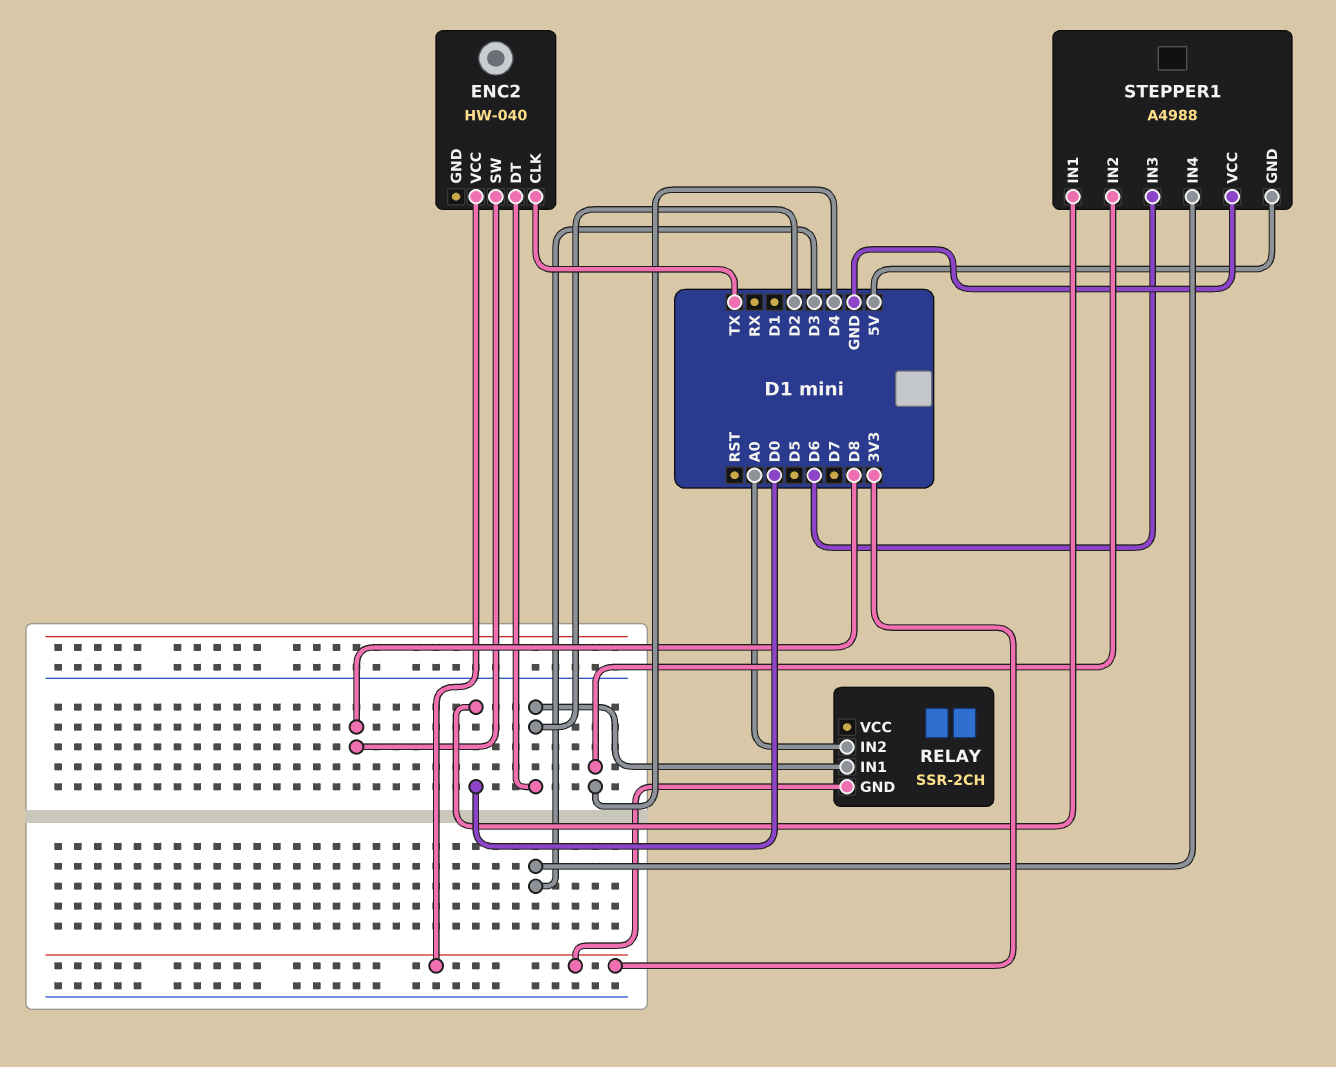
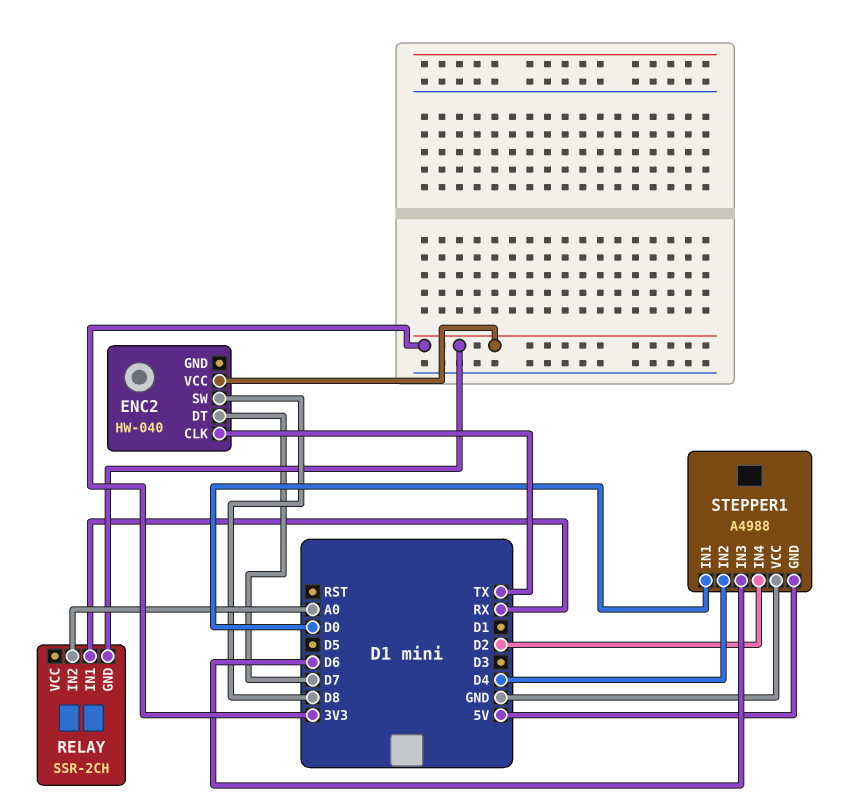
ENC2 pin DT: D2 -> D7
RELAY pin IN1: D2 -> RX
STEPPER1 pin IN4: D3 -> D2

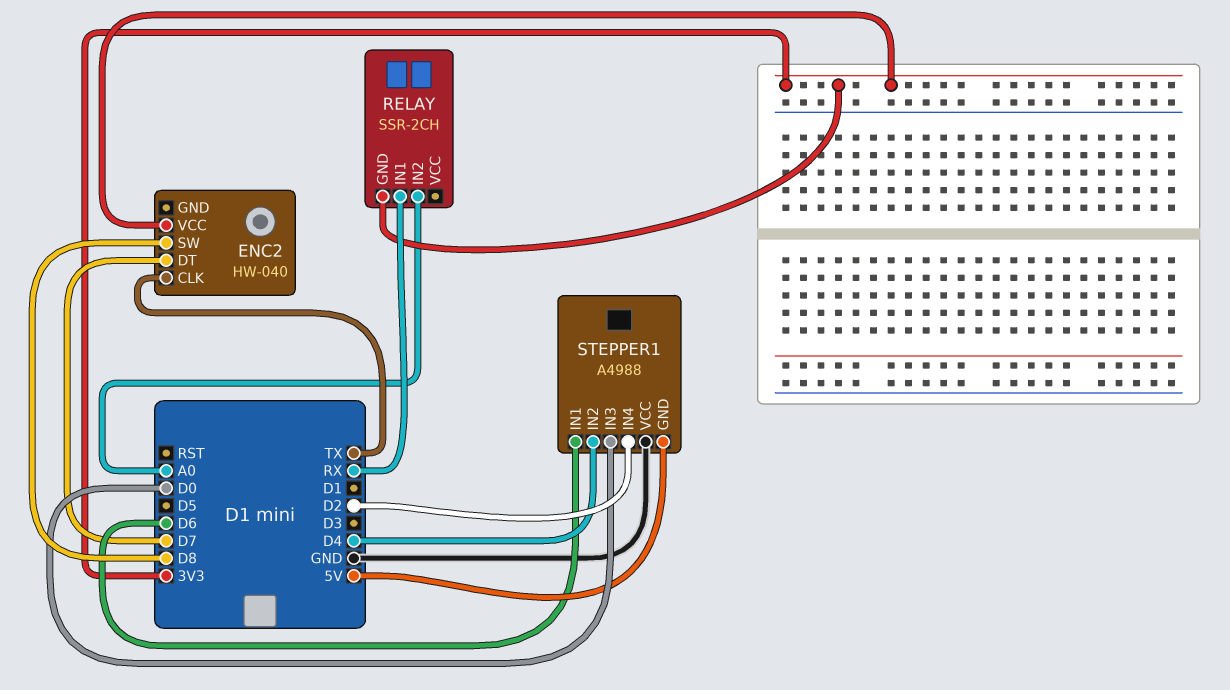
STEPPER1 pin IN1: D0 -> D6
STEPPER1 pin IN3: D6 -> D0

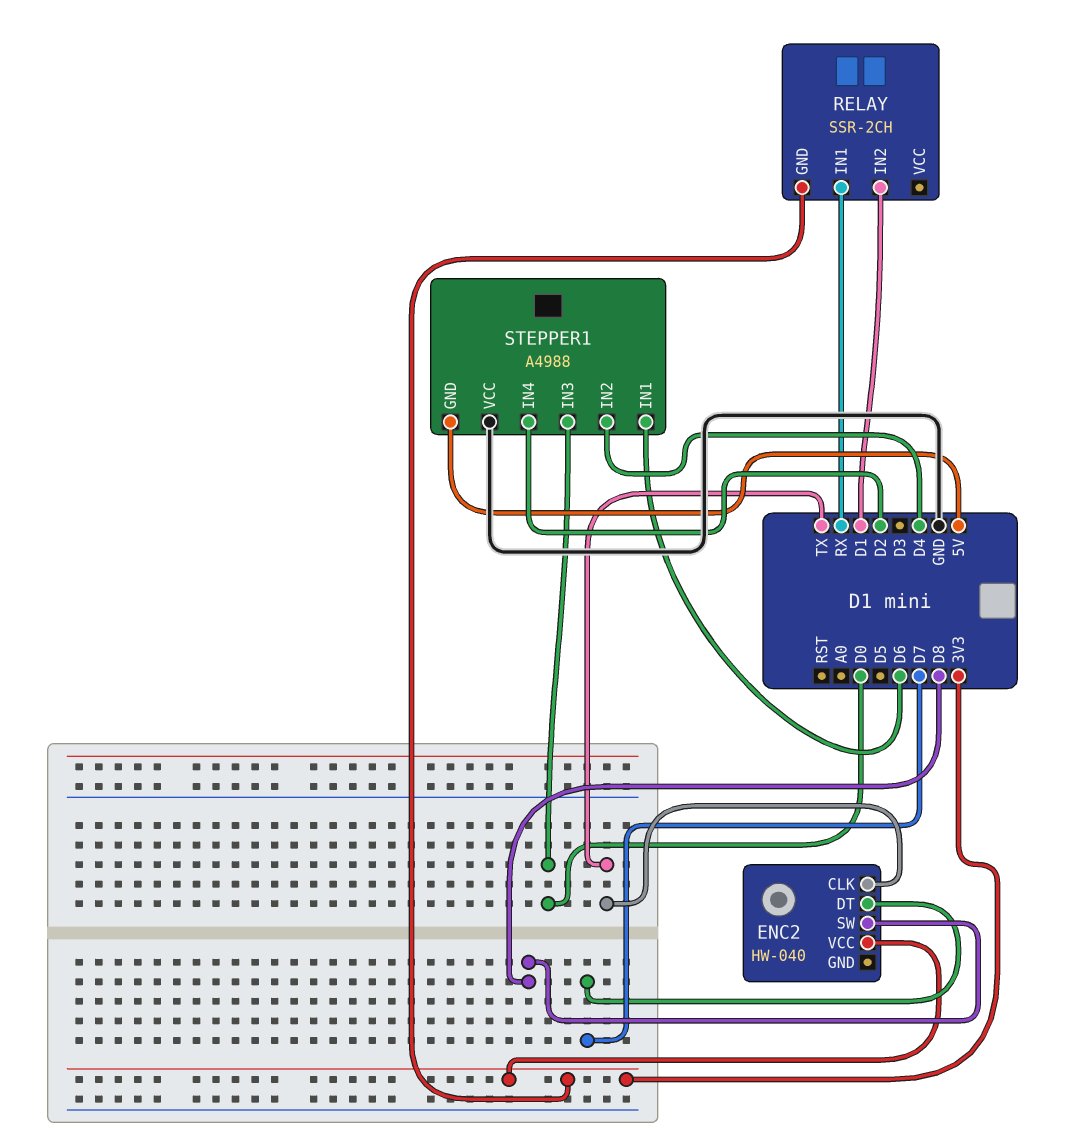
RELAY pin IN2: A0 -> D1

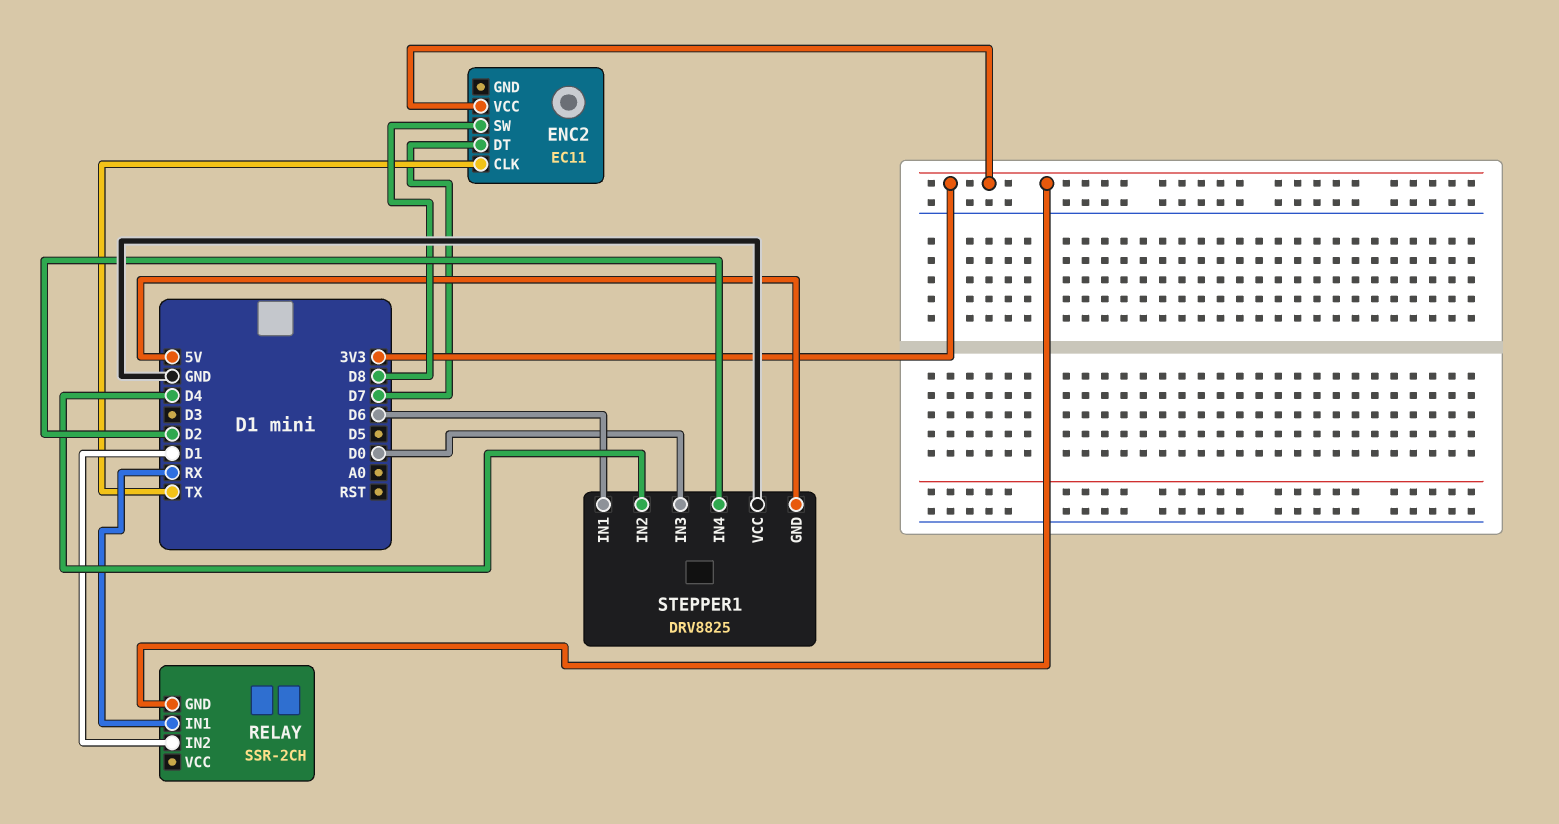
ENC2: HW-040 -> EC11
STEPPER1: A4988 -> DRV8825

